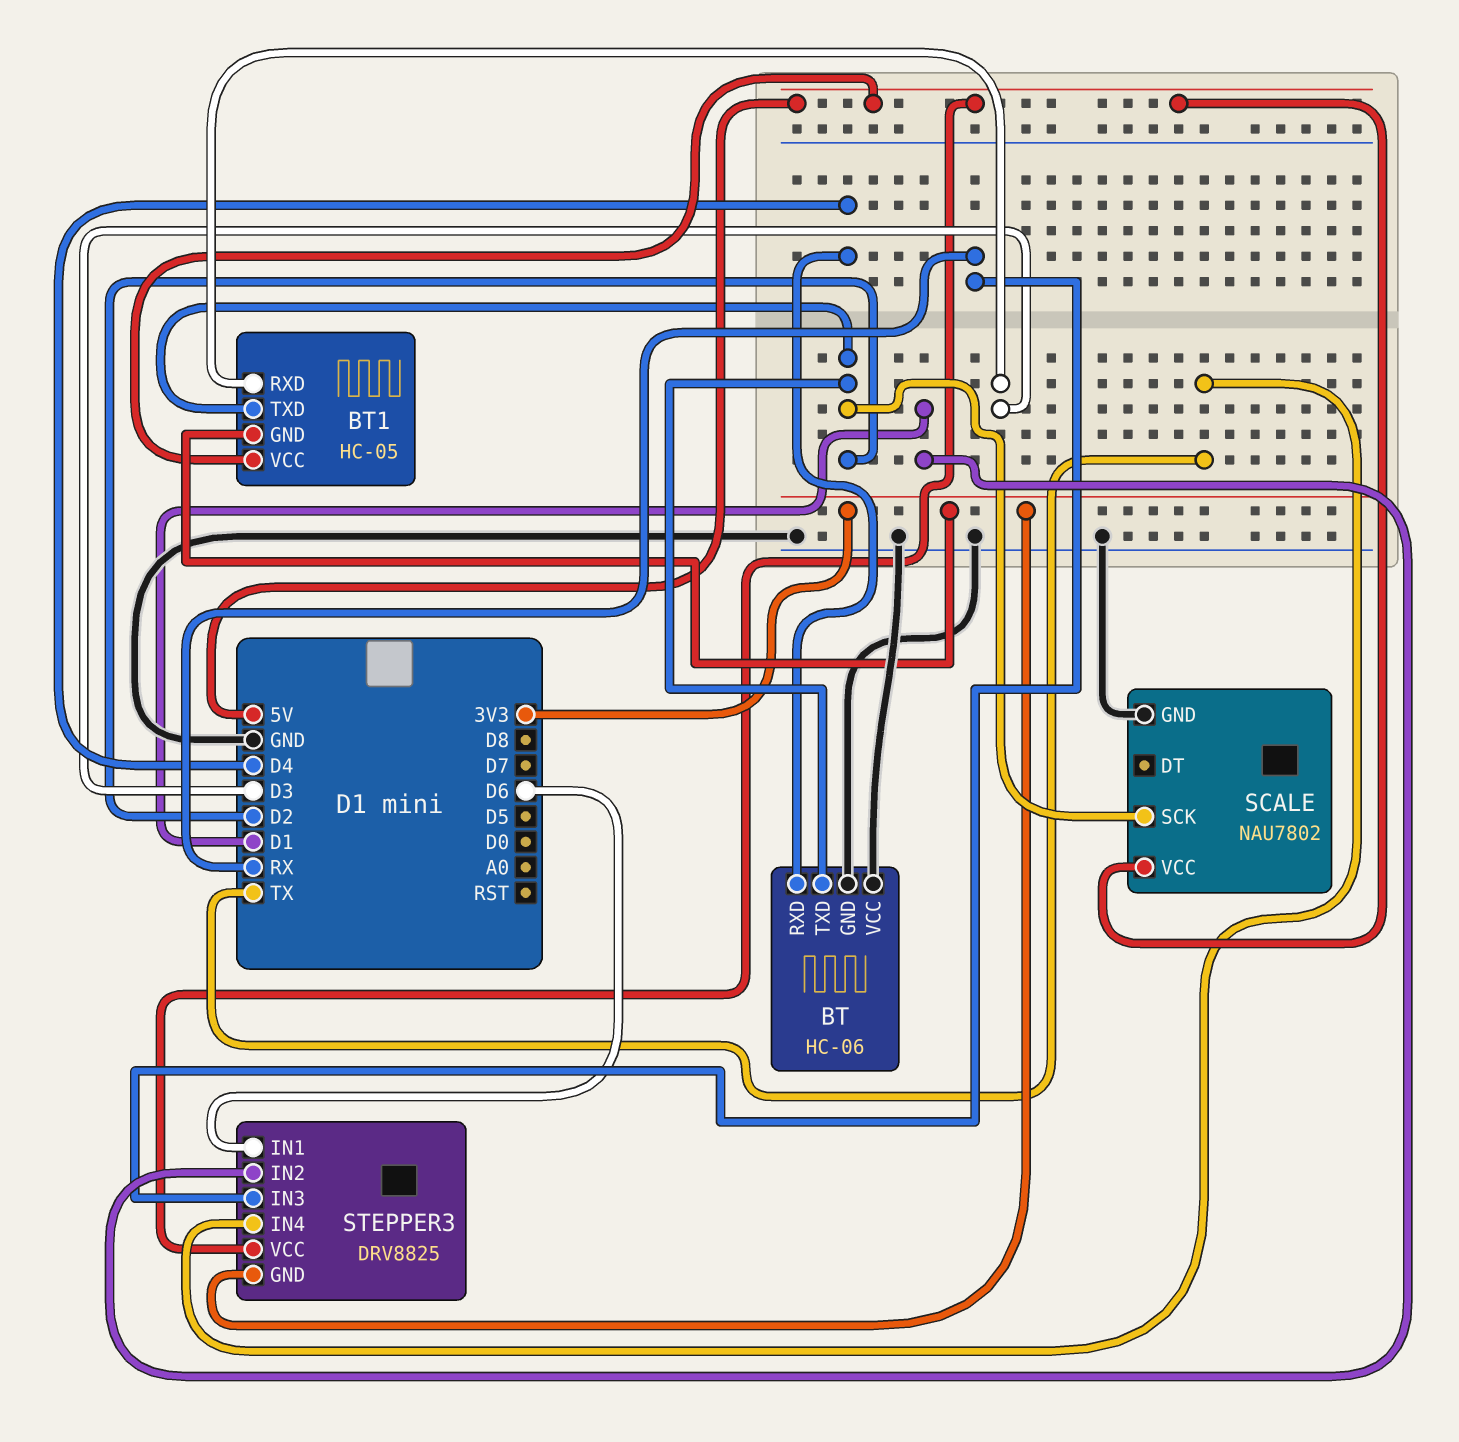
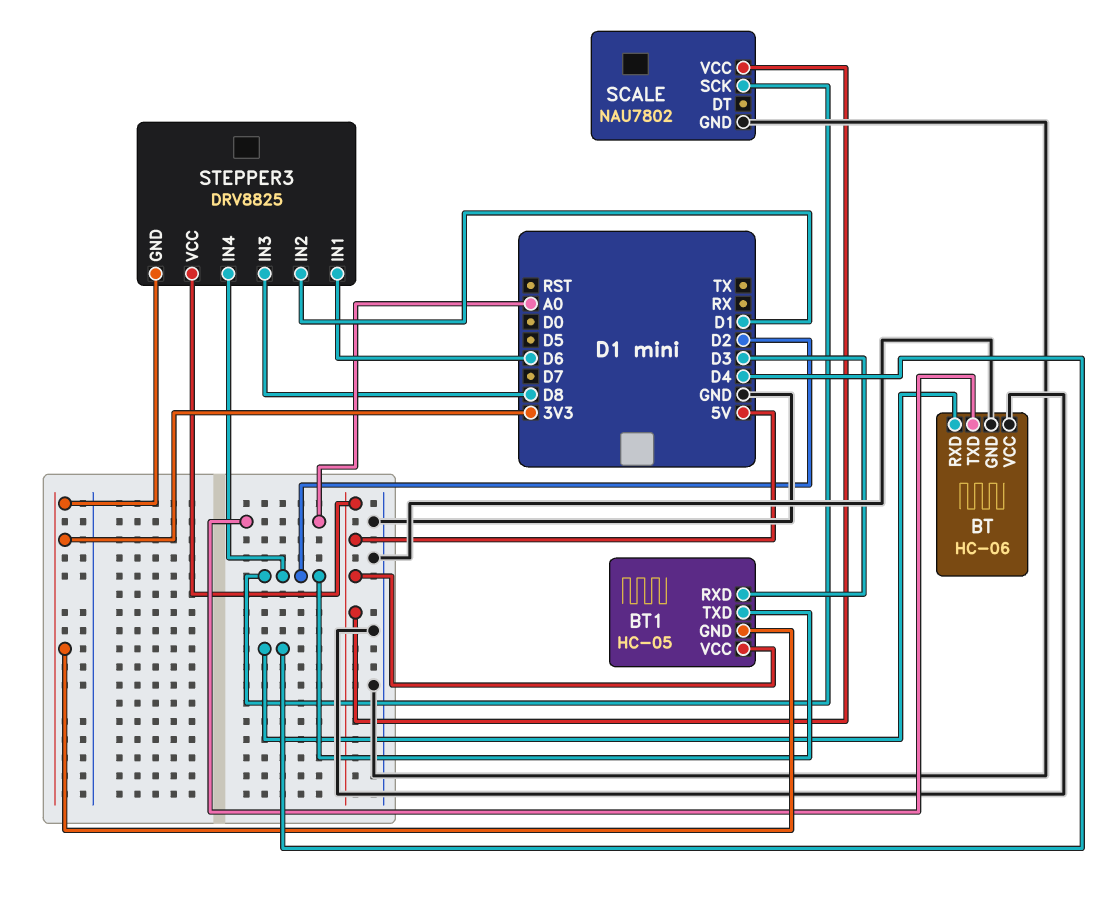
BT pin TXD: D2 -> A0
STEPPER3 pin IN3: RX -> D8
STEPPER3 pin IN4: TX -> D2

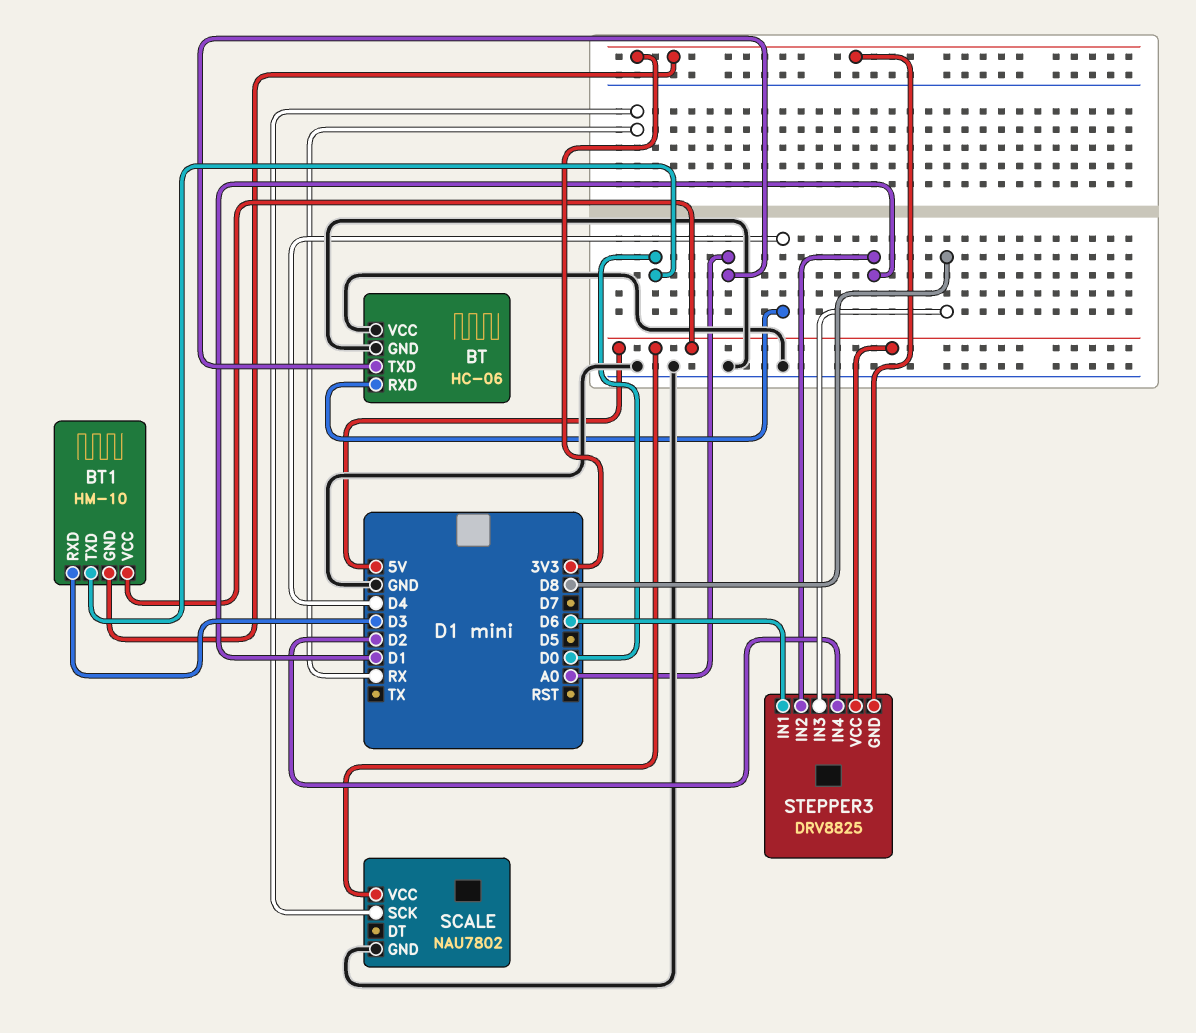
BT1: HC-05 -> HM-10
BT1 pin TXD: D2 -> D0
SCALE pin SCK: D2 -> RX

